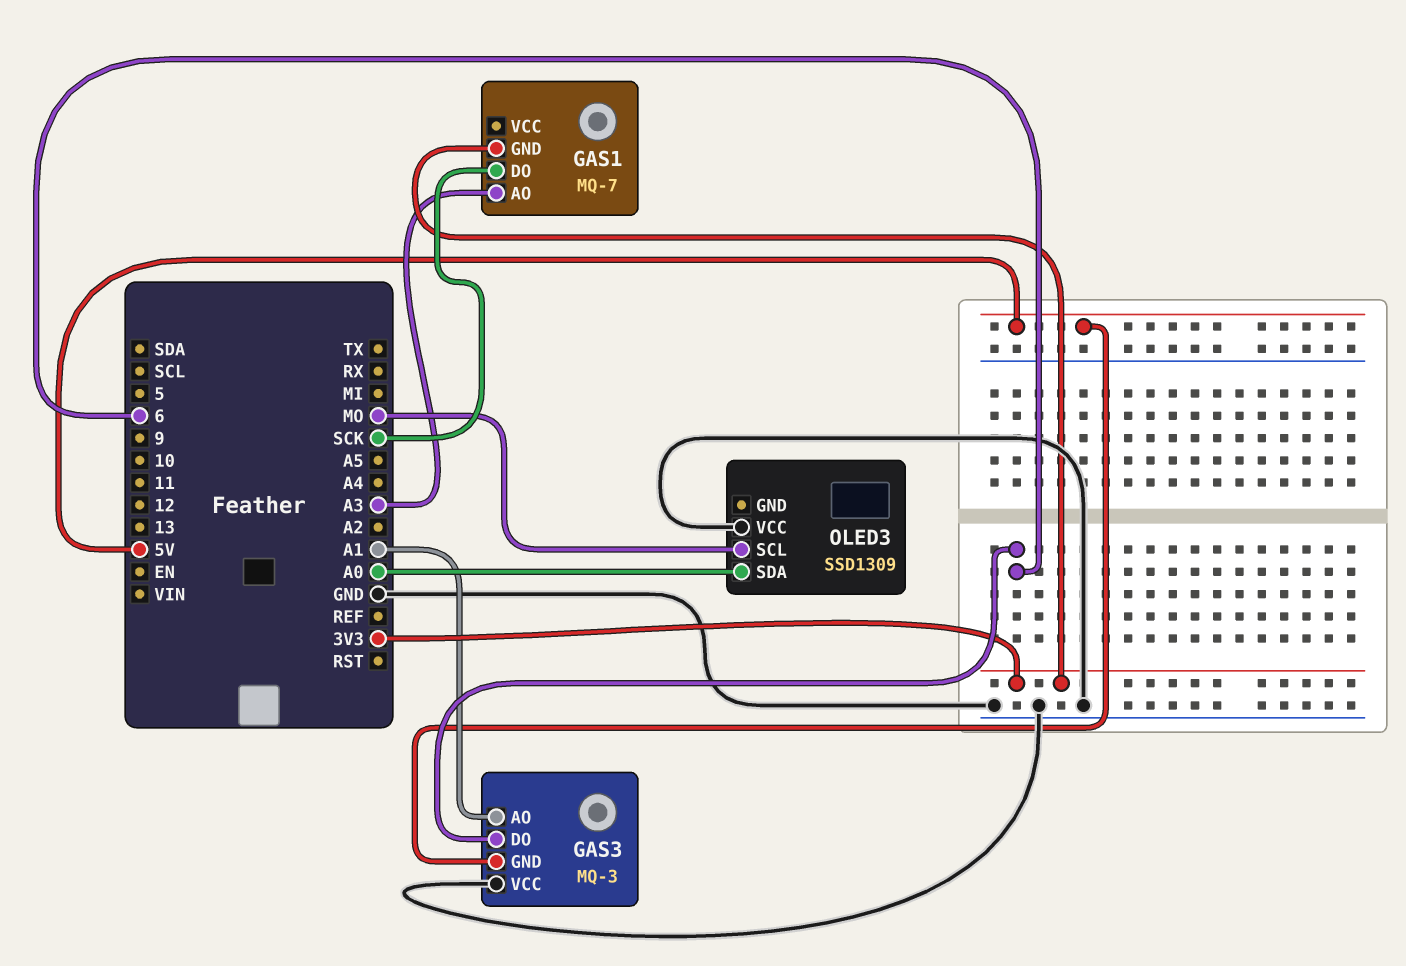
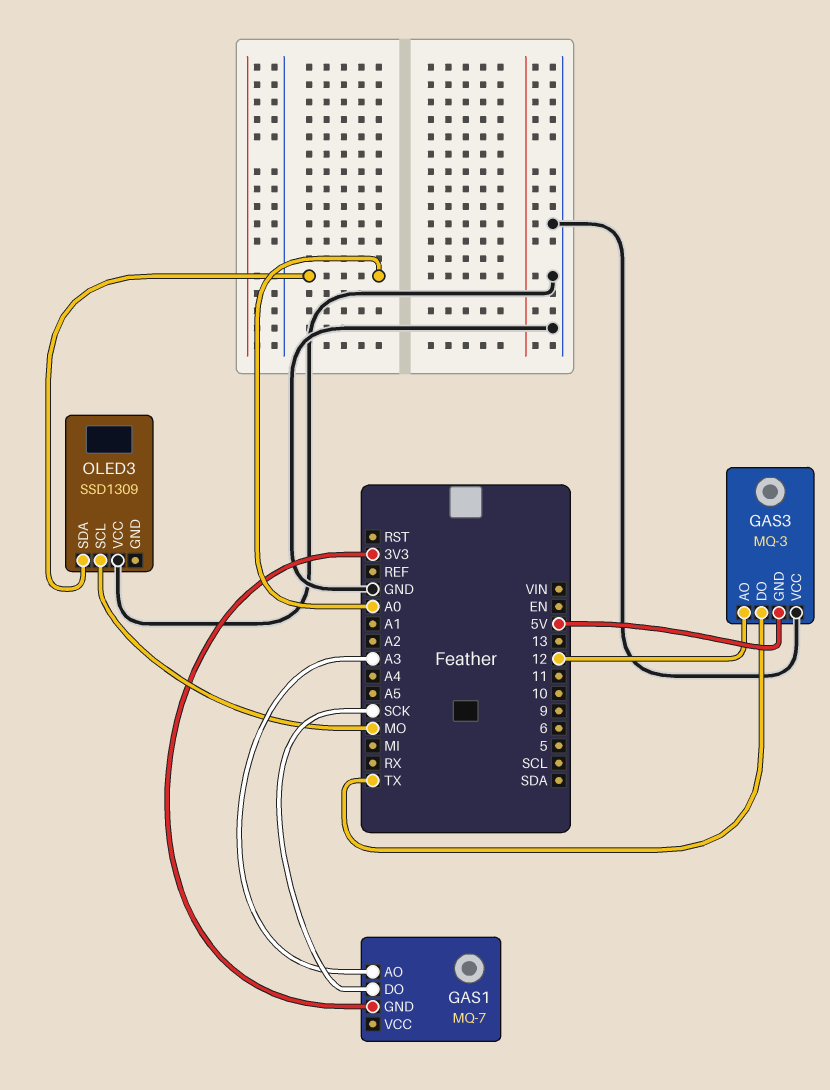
GAS3 pin AO: A1 -> 12
GAS3 pin DO: 6 -> TX

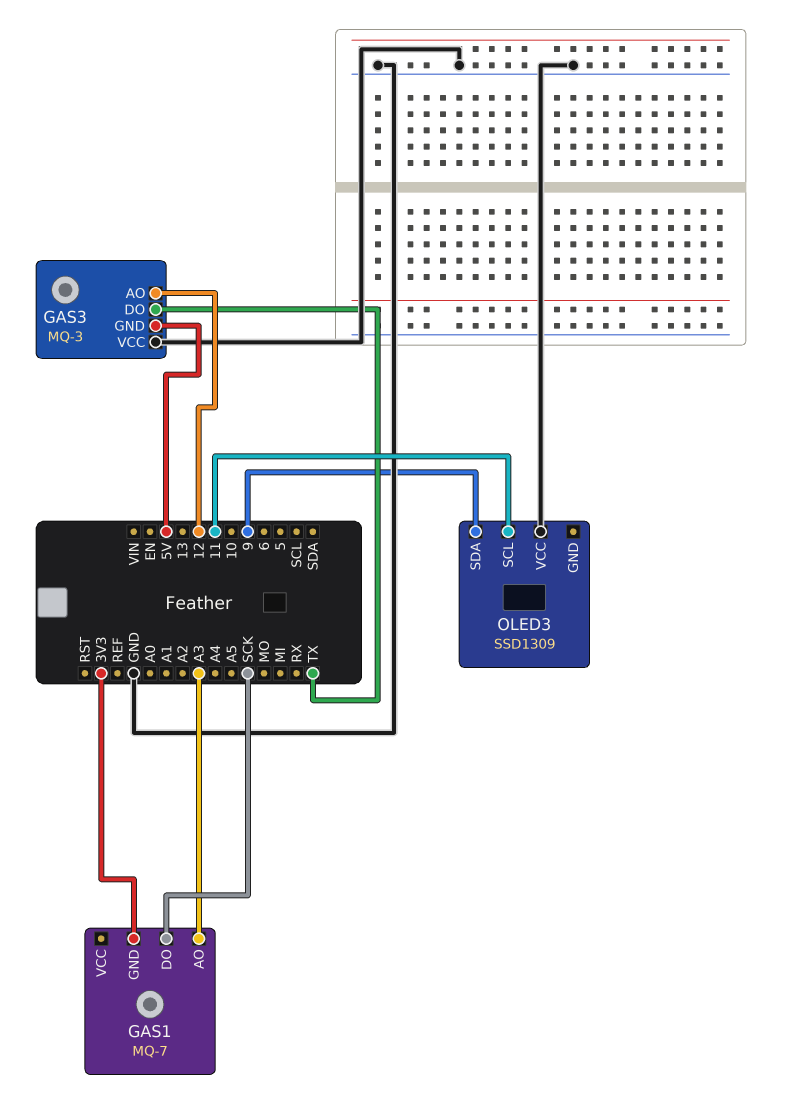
OLED3 pin SCL: MO -> 11
OLED3 pin SDA: A0 -> 9

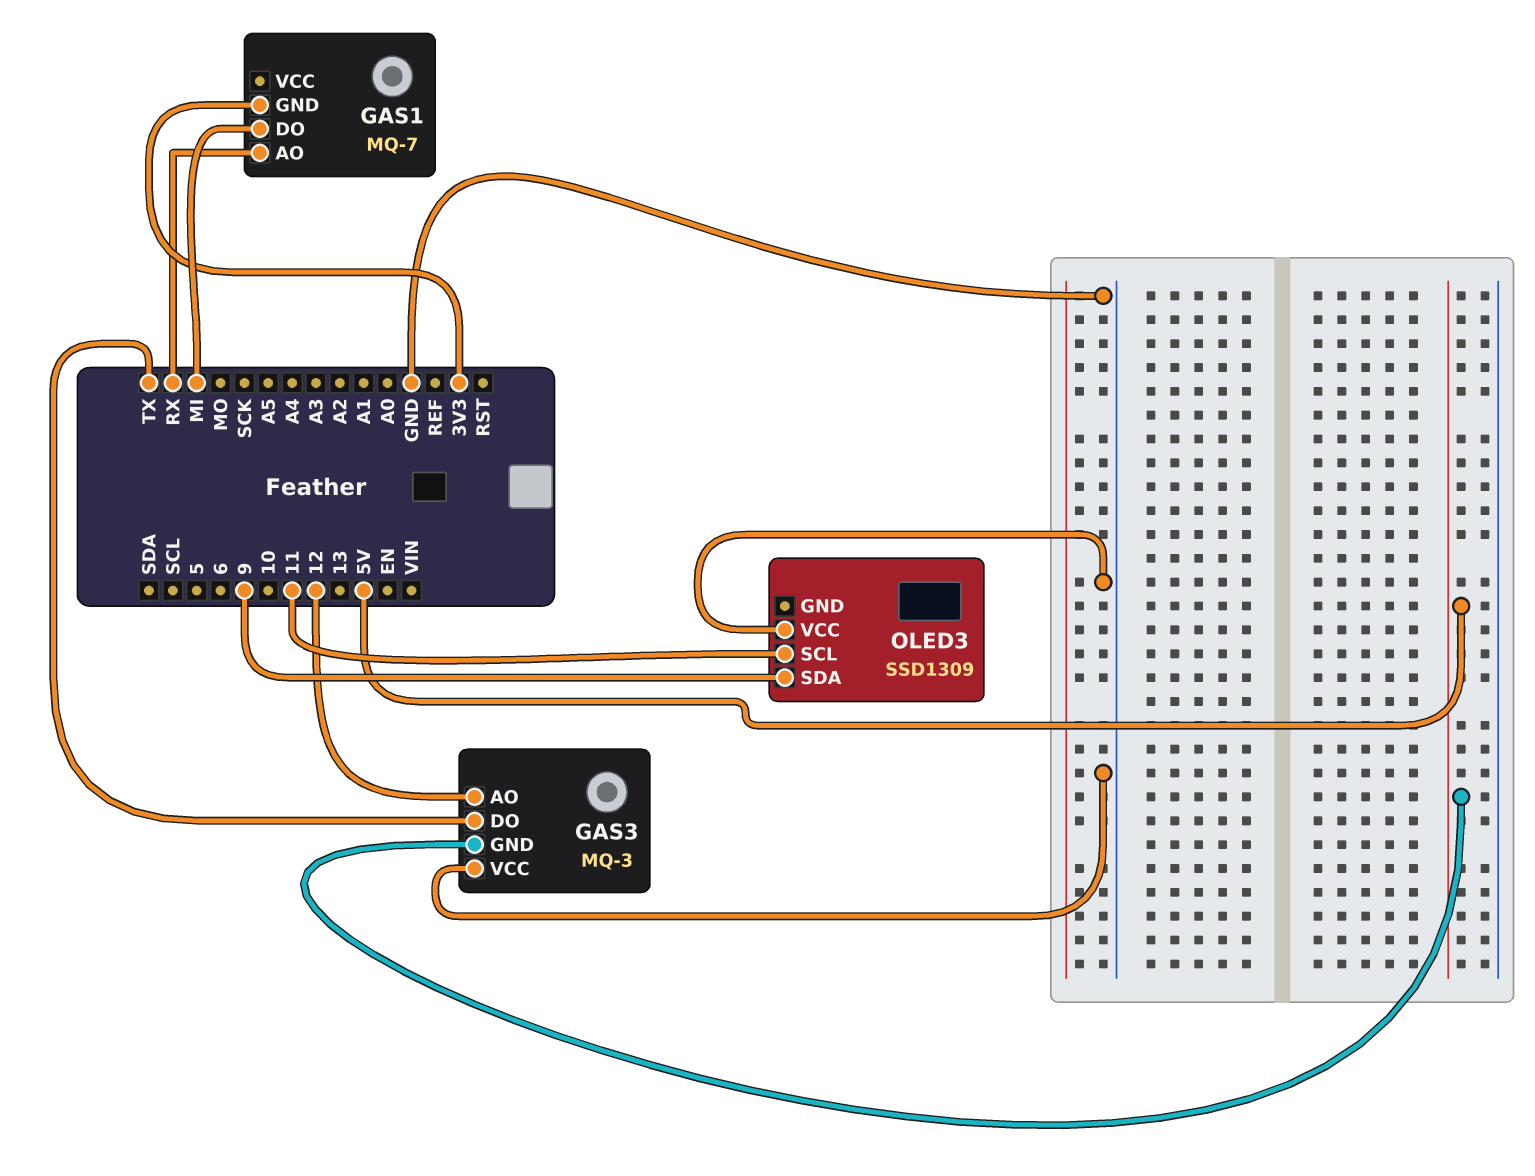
GAS1 pin AO: A3 -> RX
GAS1 pin DO: SCK -> MI

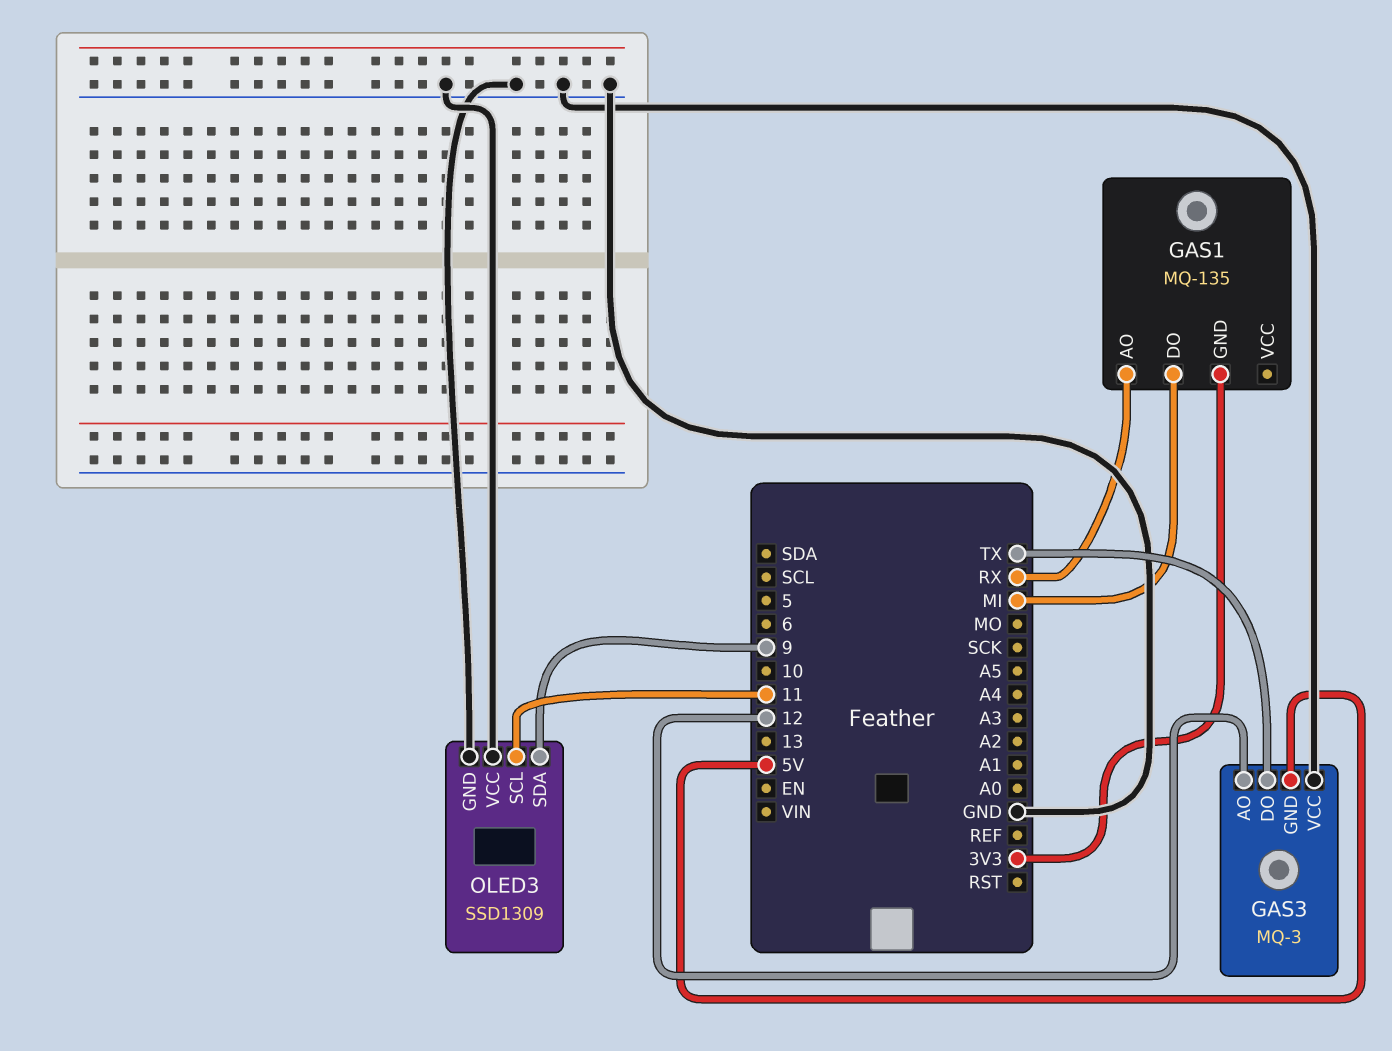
GAS1: MQ-7 -> MQ-135
OLED3 pin GND: none -> GND

